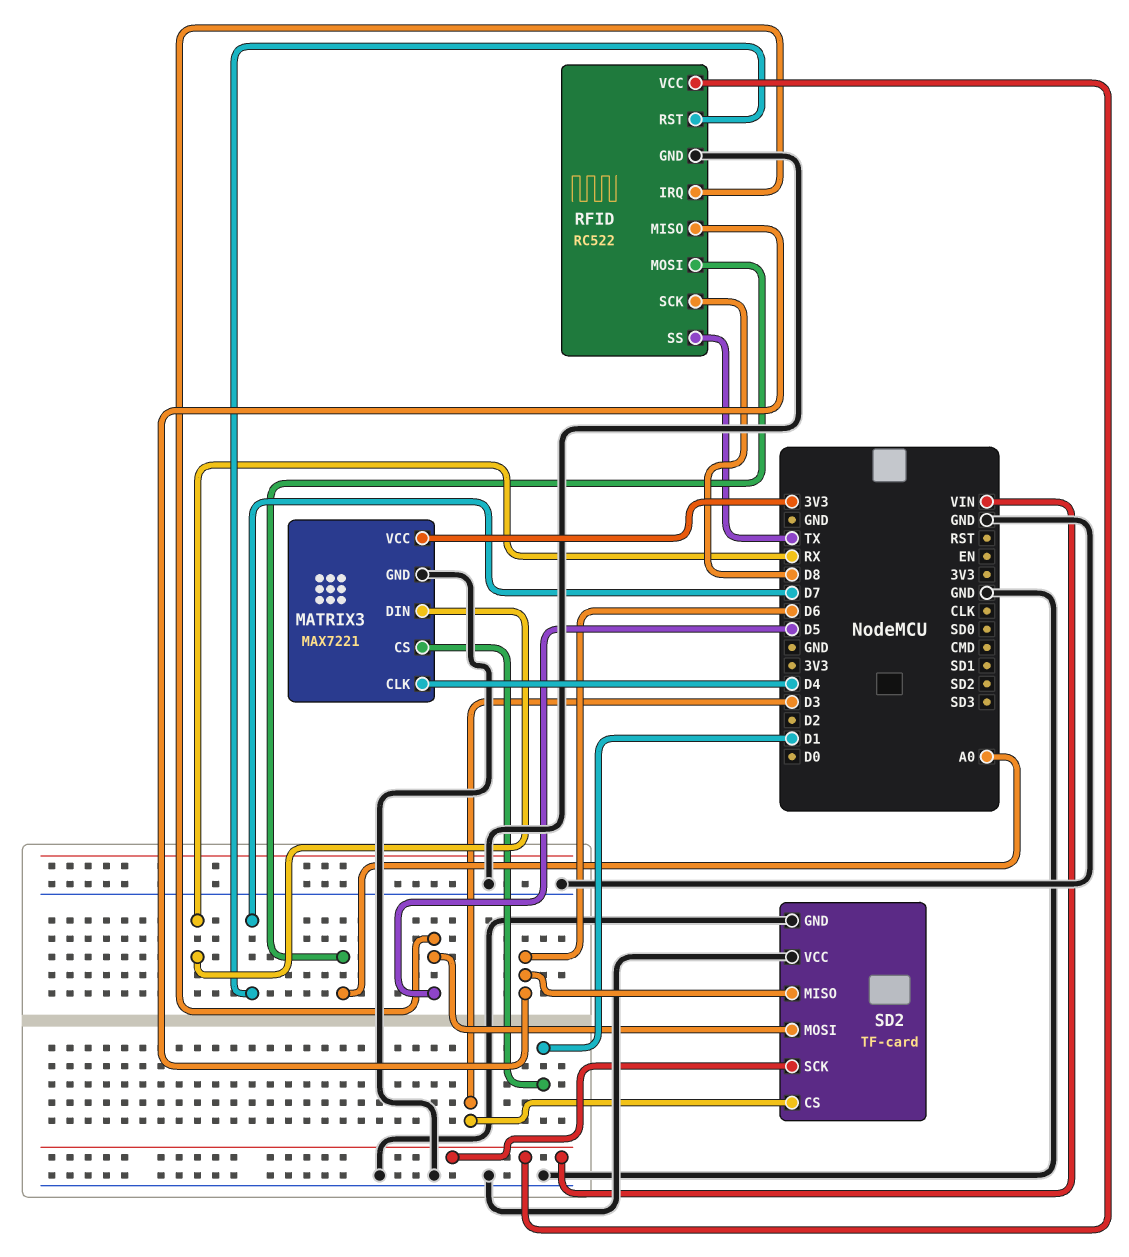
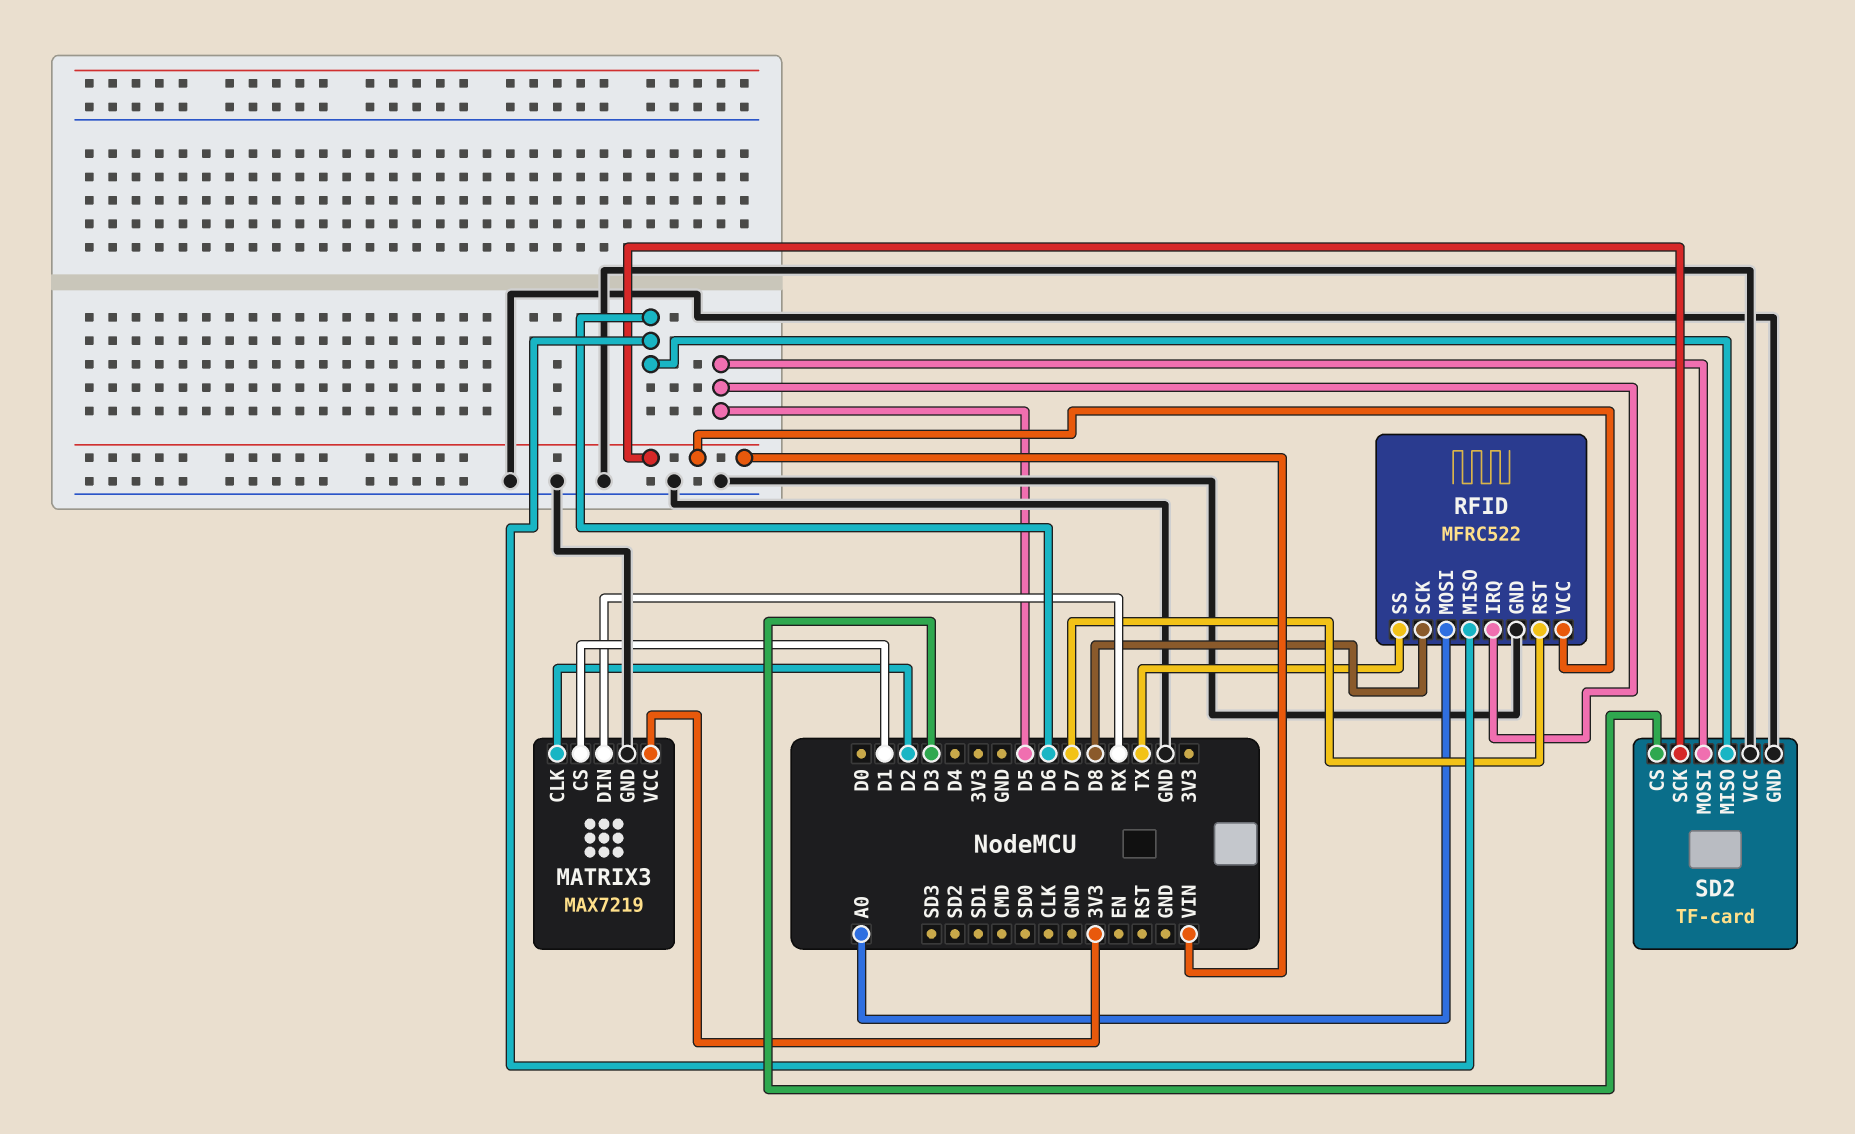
MATRIX3: MAX7221 -> MAX7219
MATRIX3 pin CLK: D4 -> D2
RFID: RC522 -> MFRC522

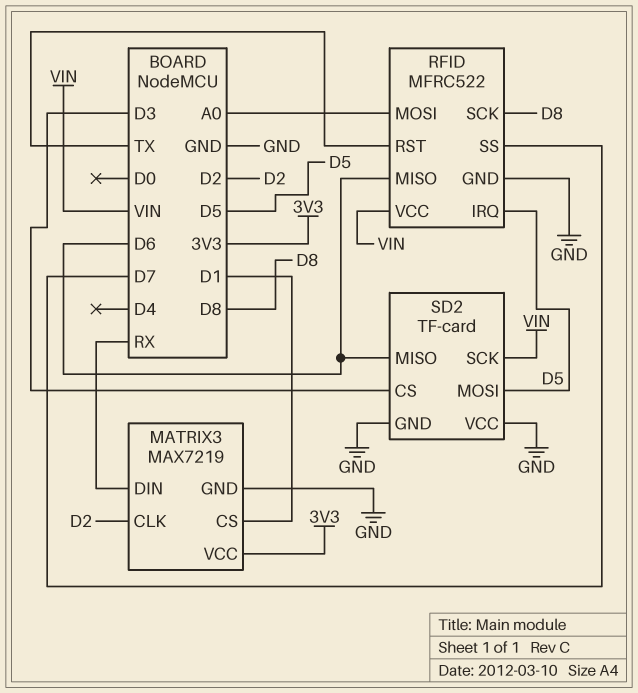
RFID pin RST: D7 -> TX
RFID pin SS: TX -> D7

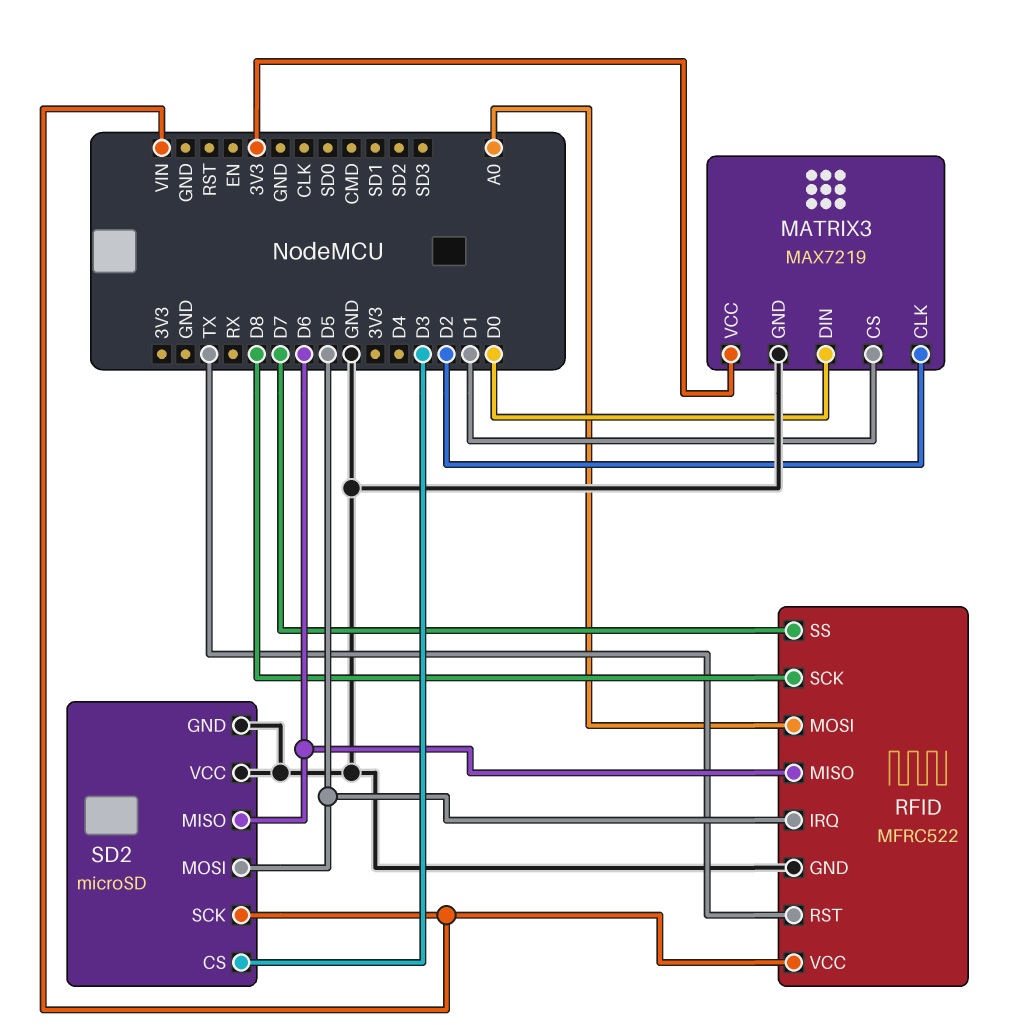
MATRIX3 pin DIN: RX -> D0
SD2: TF-card -> microSD

